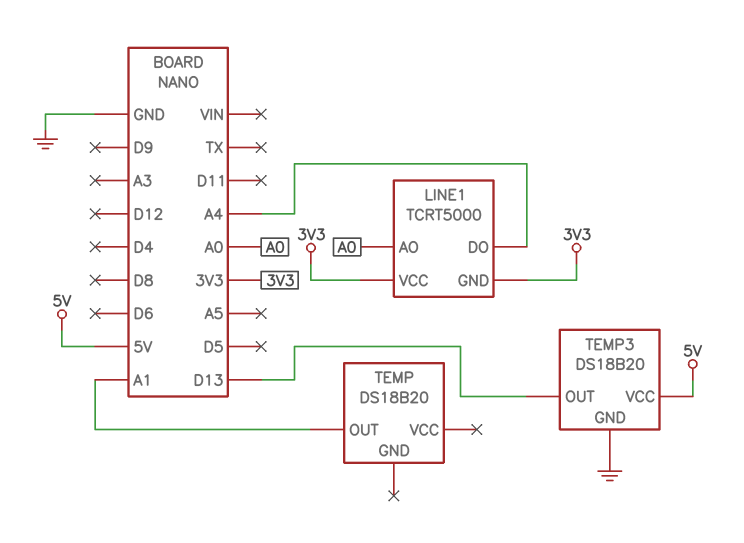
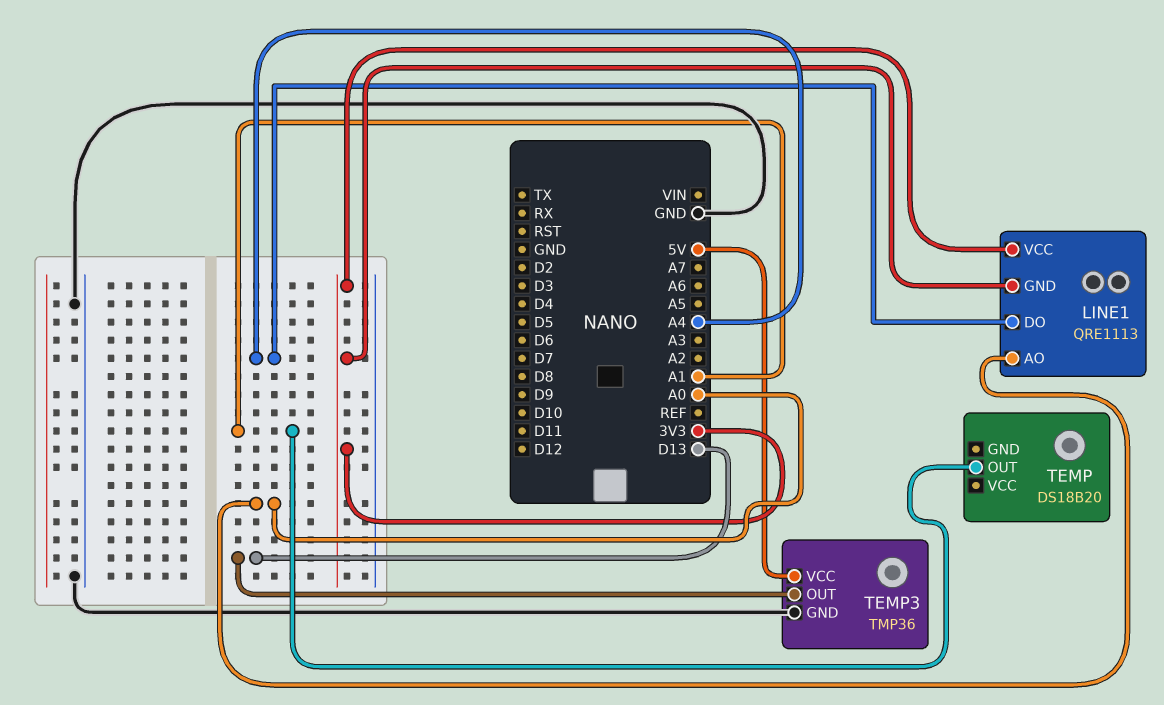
LINE1: TCRT5000 -> QRE1113
TEMP3: DS18B20 -> TMP36

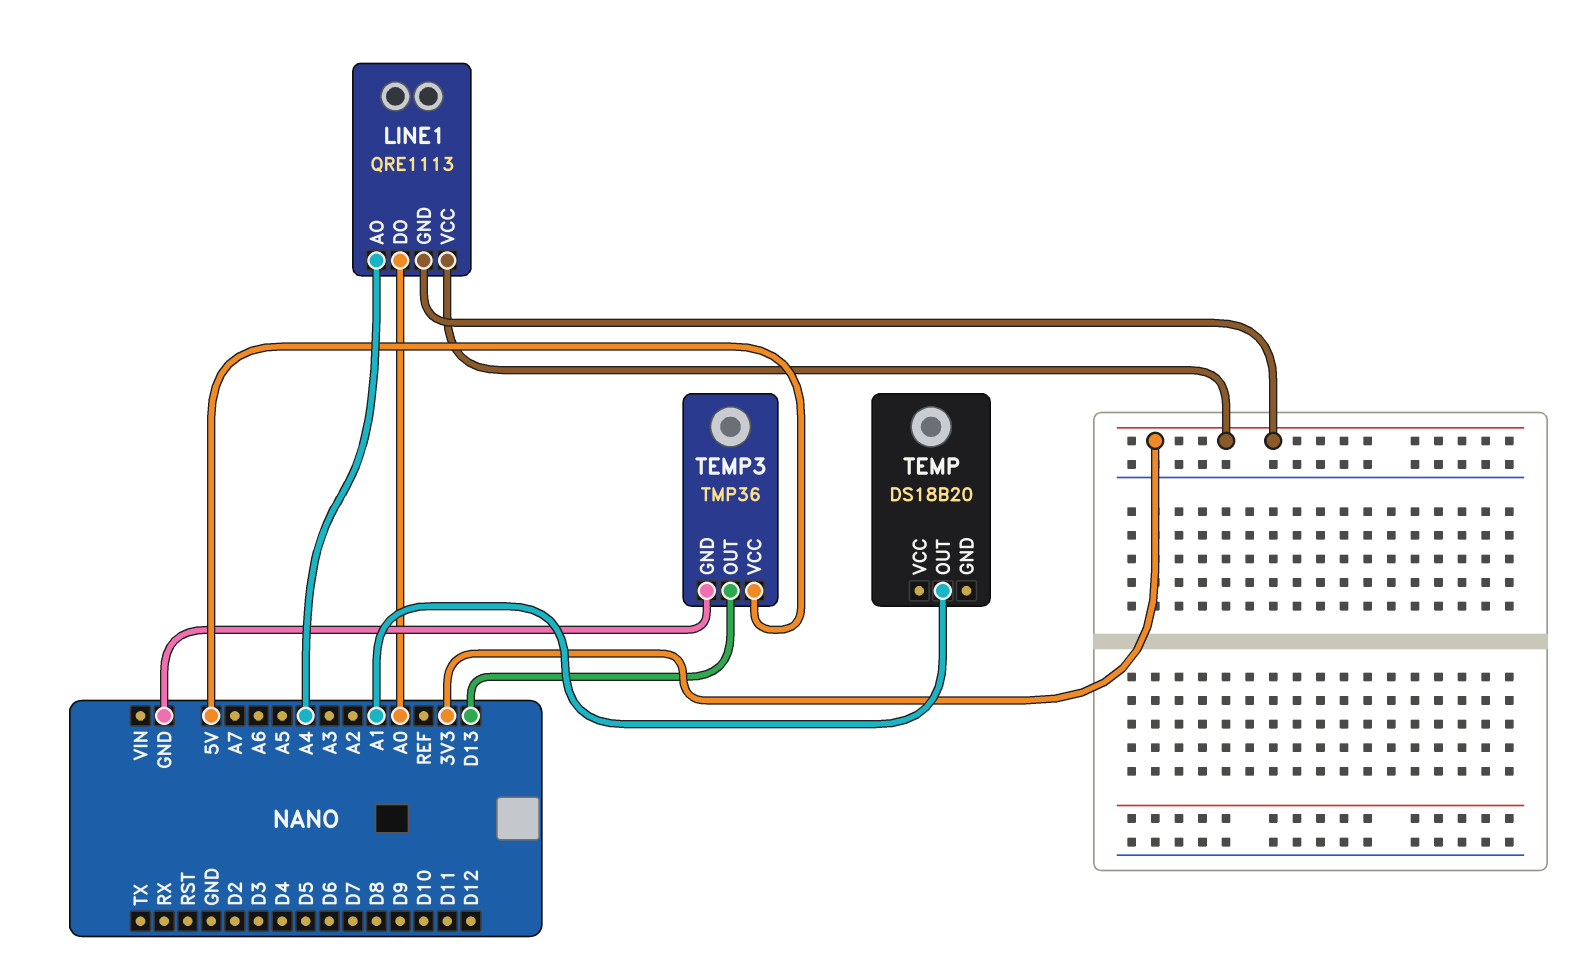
LINE1 pin AO: A0 -> A4
LINE1 pin DO: A4 -> A0

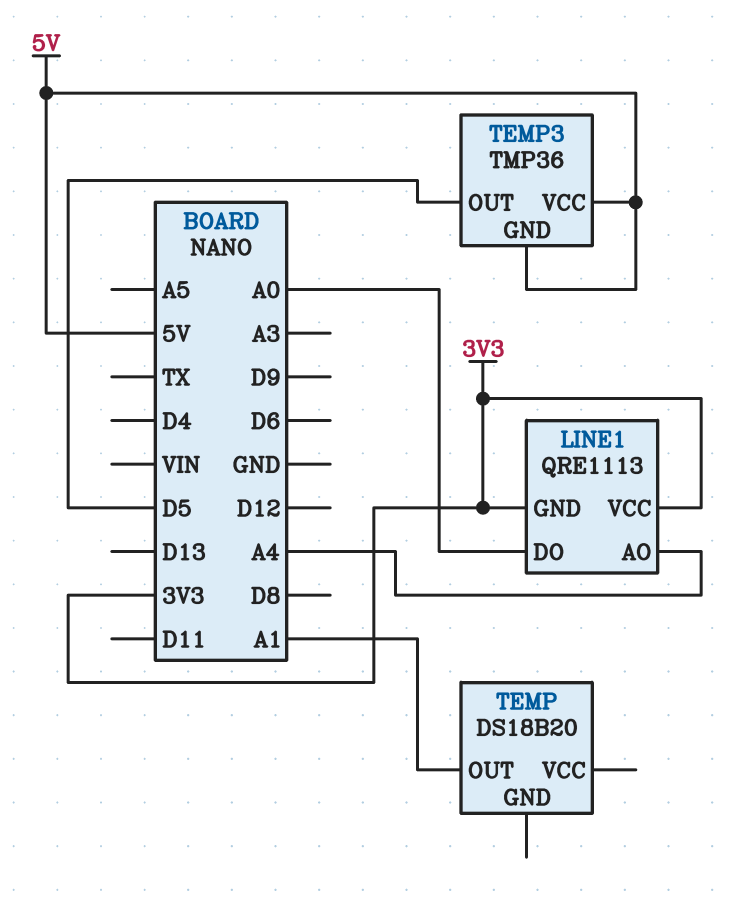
TEMP3 pin GND: GND -> 5V
TEMP3 pin OUT: D13 -> D5

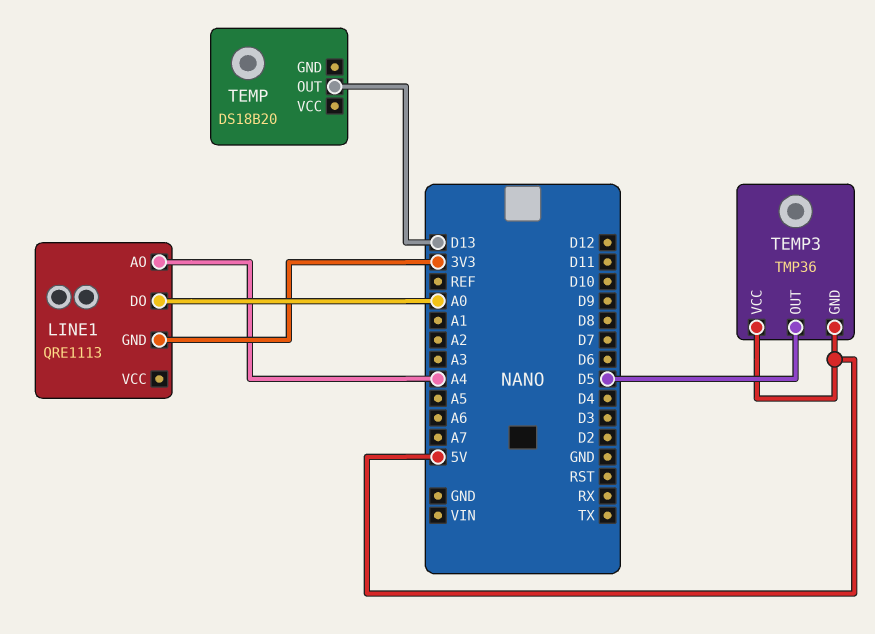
LINE1 pin VCC: 3V3 -> none
TEMP pin OUT: A1 -> D13

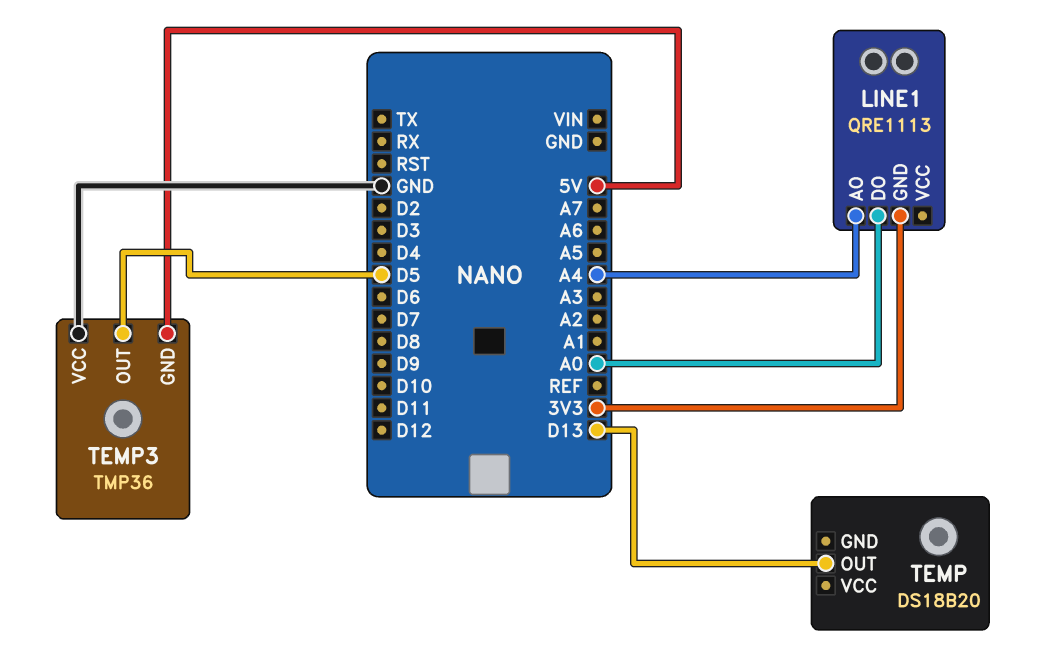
TEMP3 pin VCC: 5V -> GND

